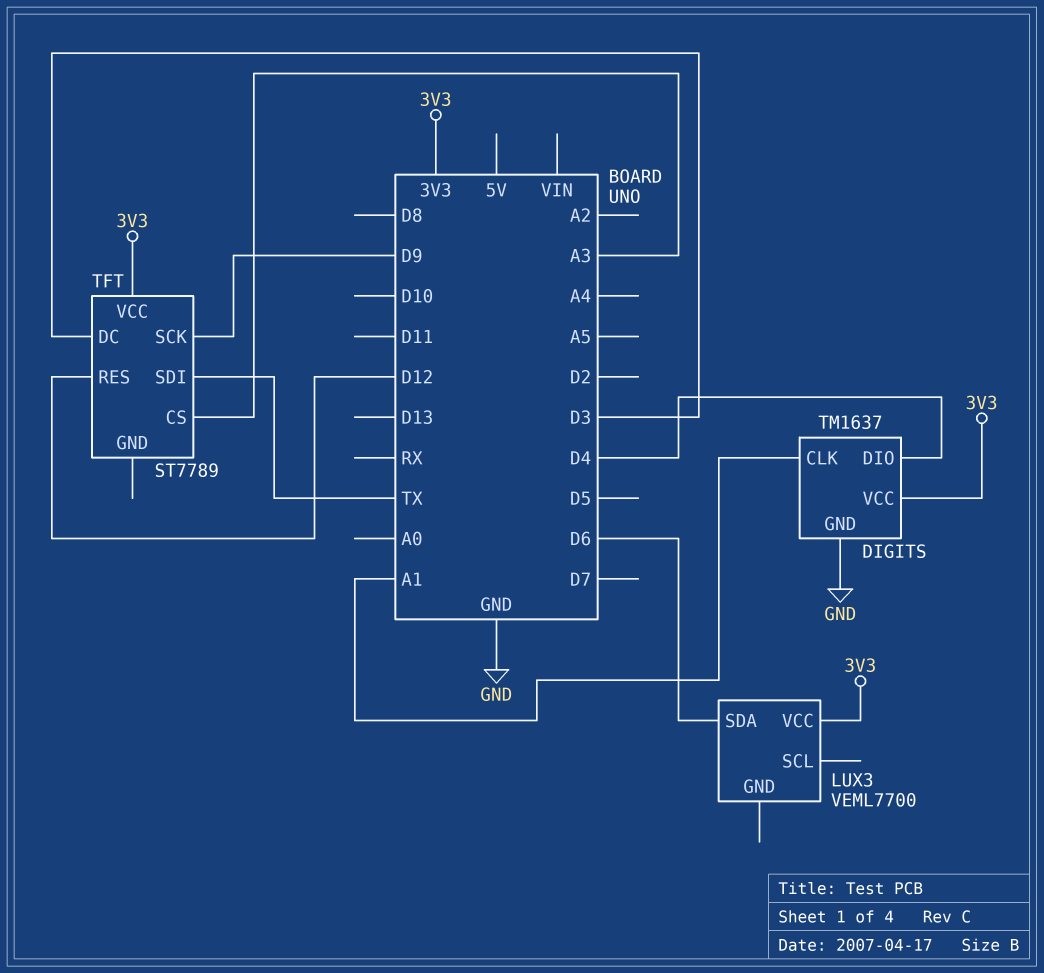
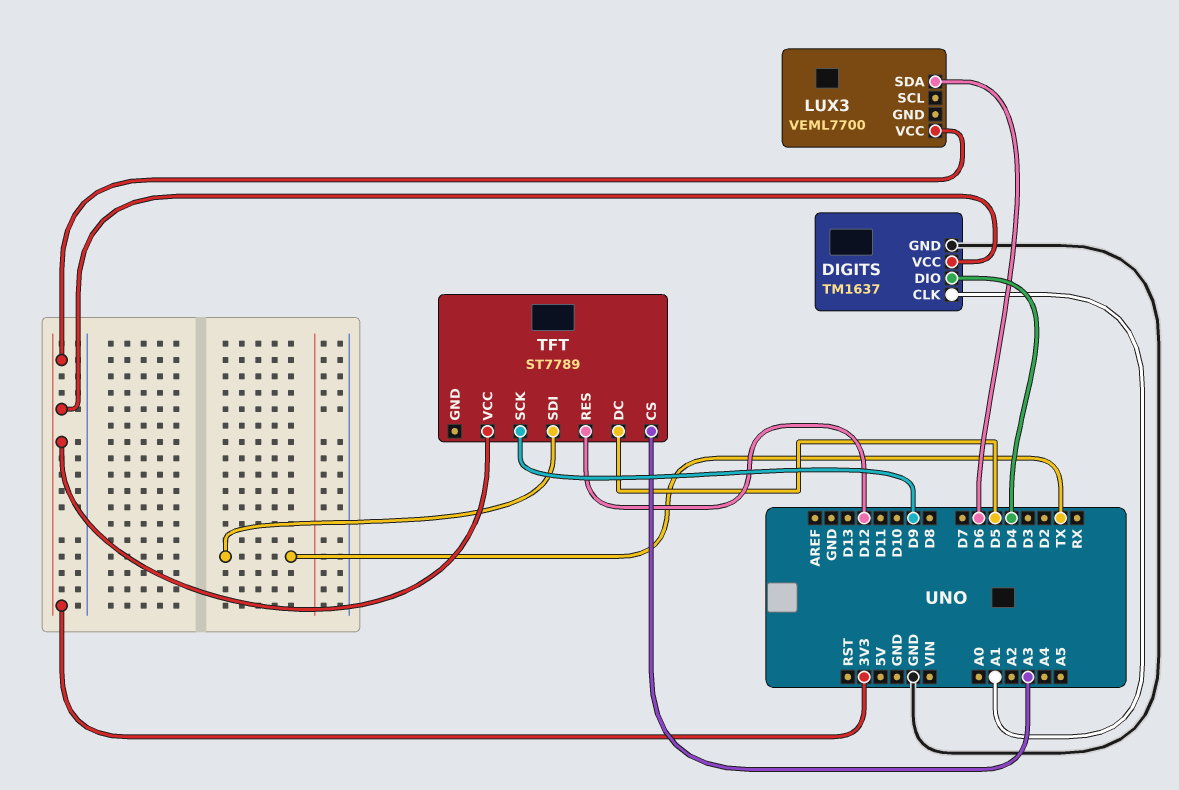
TFT pin DC: D3 -> D5

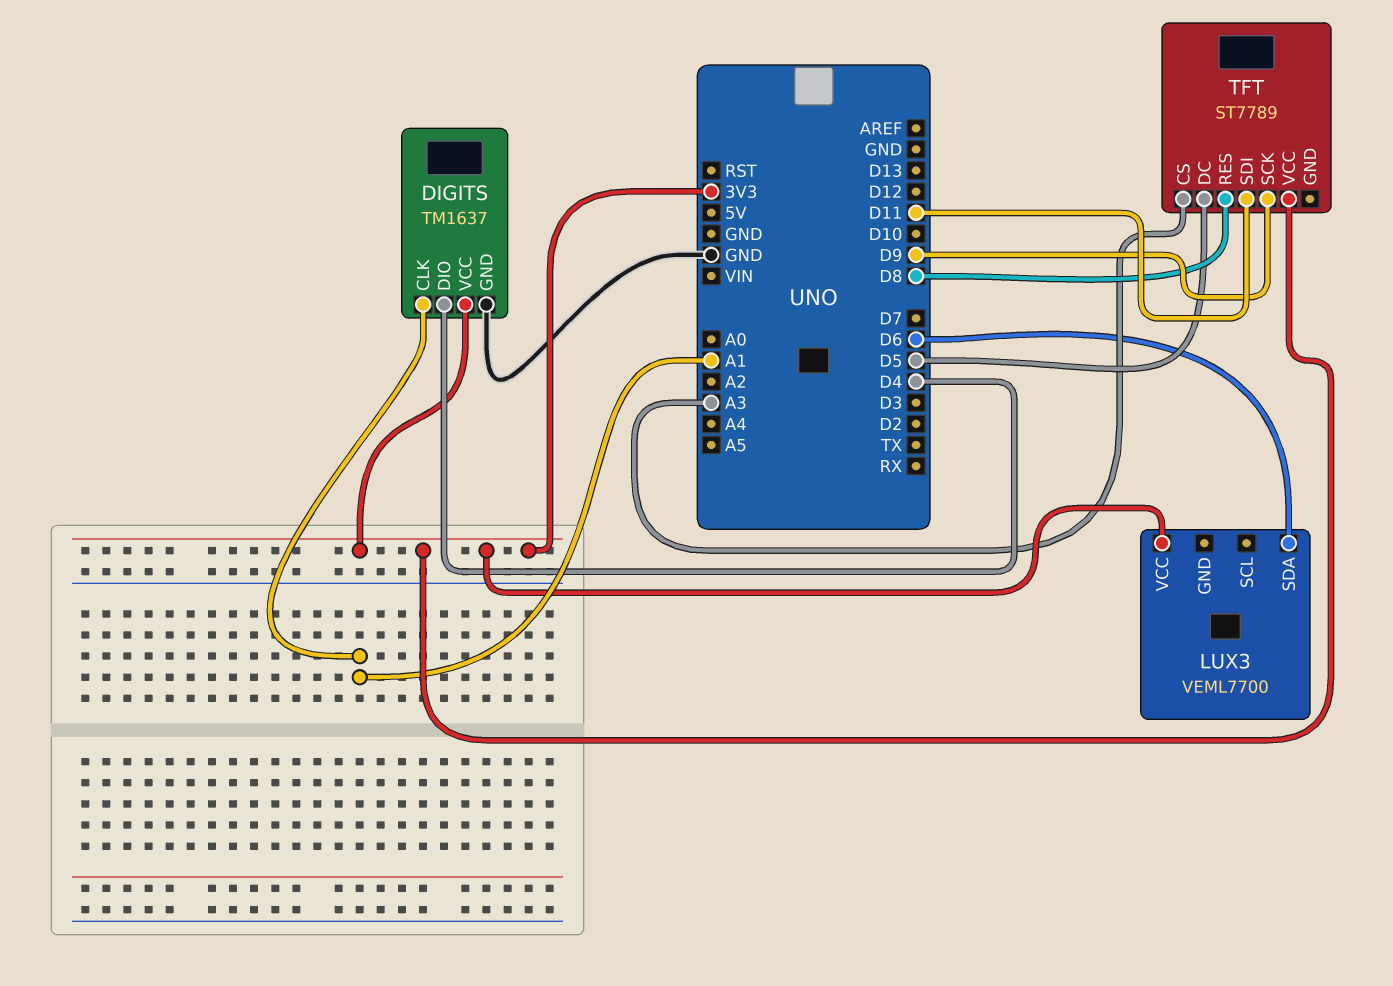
TFT pin RES: D12 -> D8
TFT pin SDI: TX -> D11

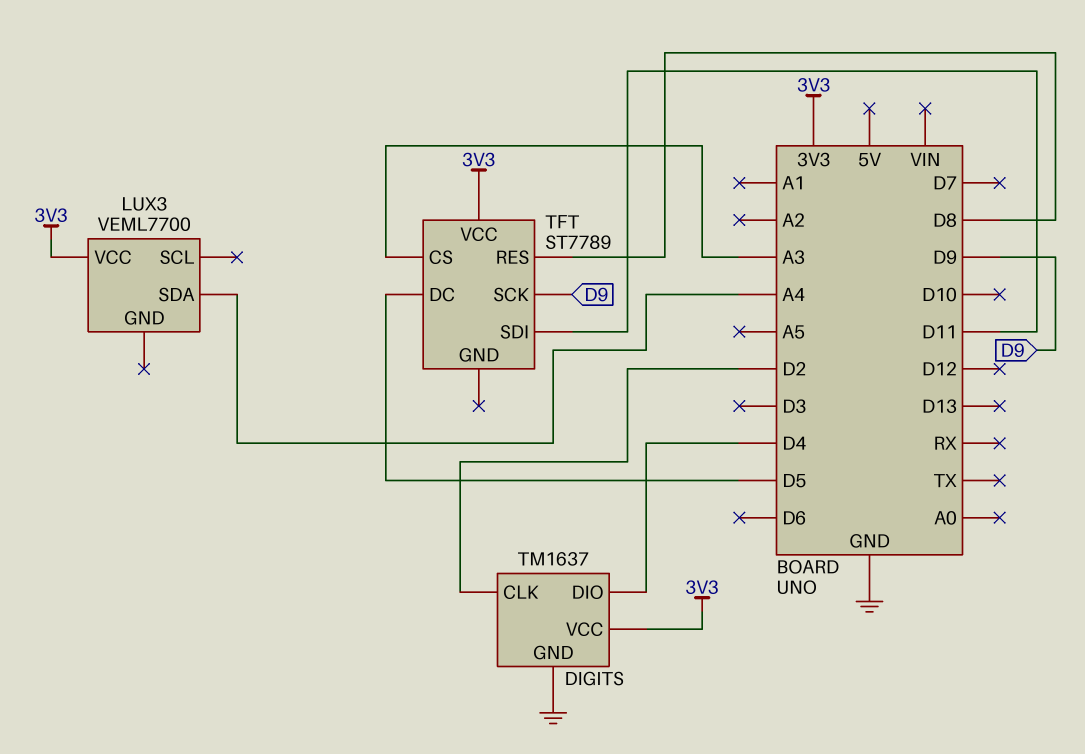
DIGITS pin CLK: A1 -> D2
LUX3 pin SDA: D6 -> A4

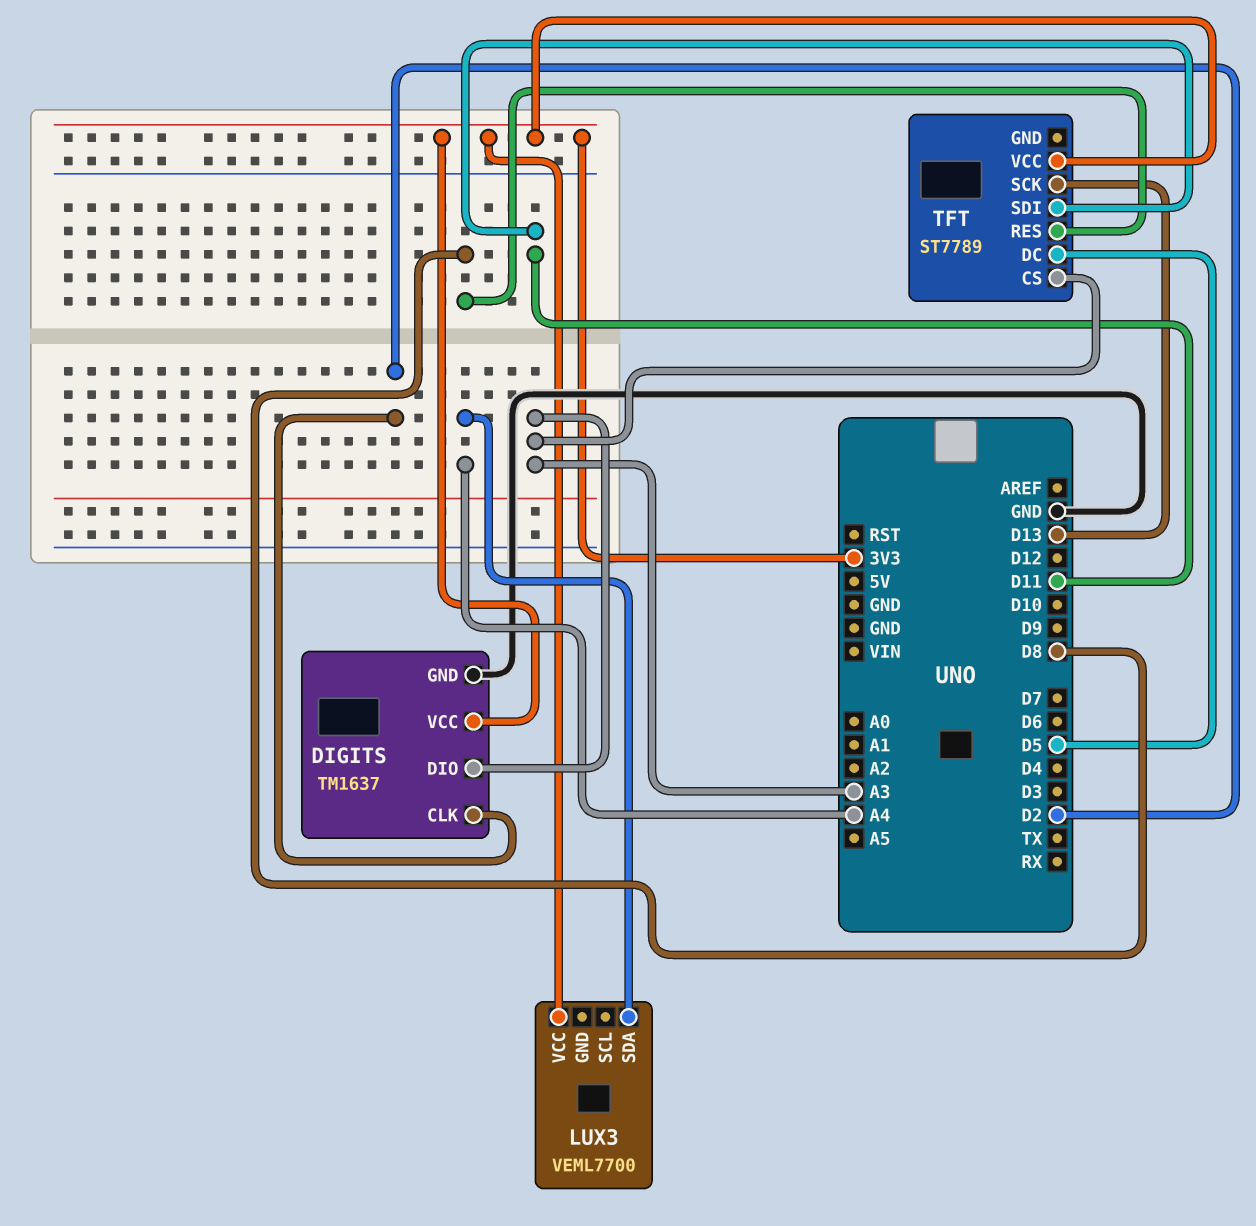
DIGITS pin DIO: D4 -> A3
TFT pin SCK: D9 -> D13

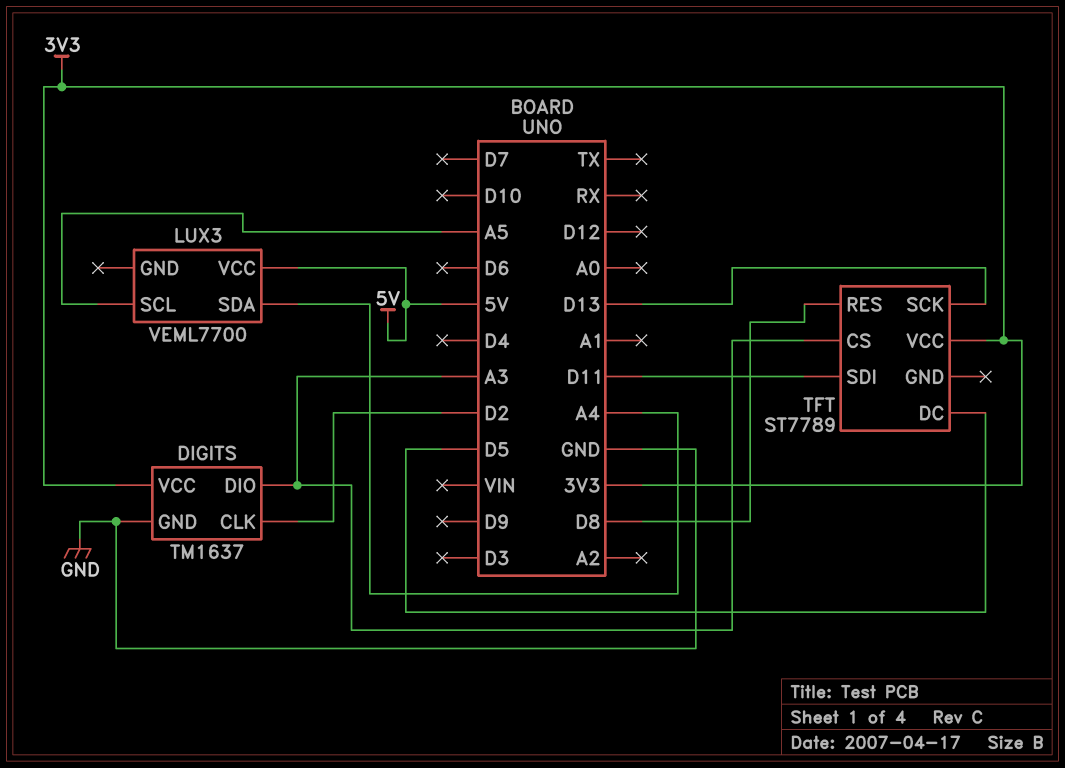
LUX3 pin SCL: none -> A5
LUX3 pin VCC: 3V3 -> 5V

